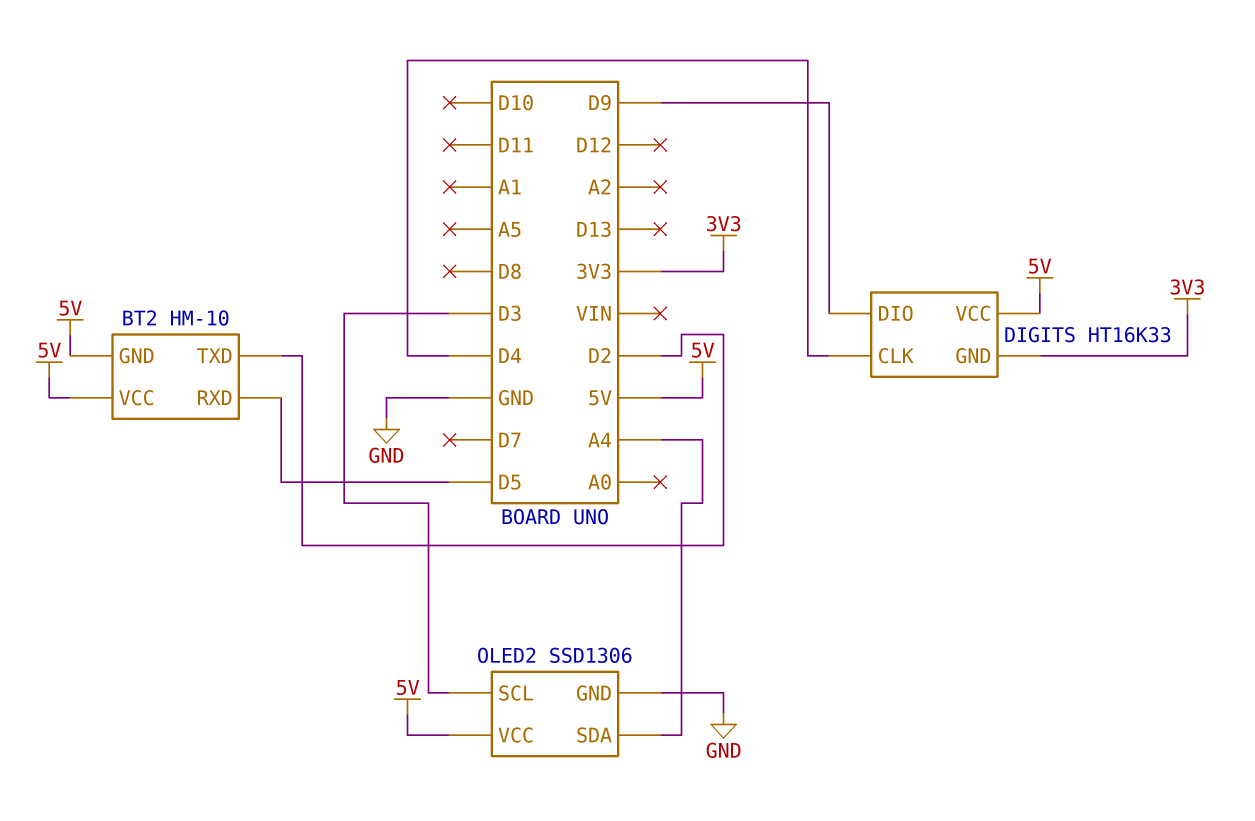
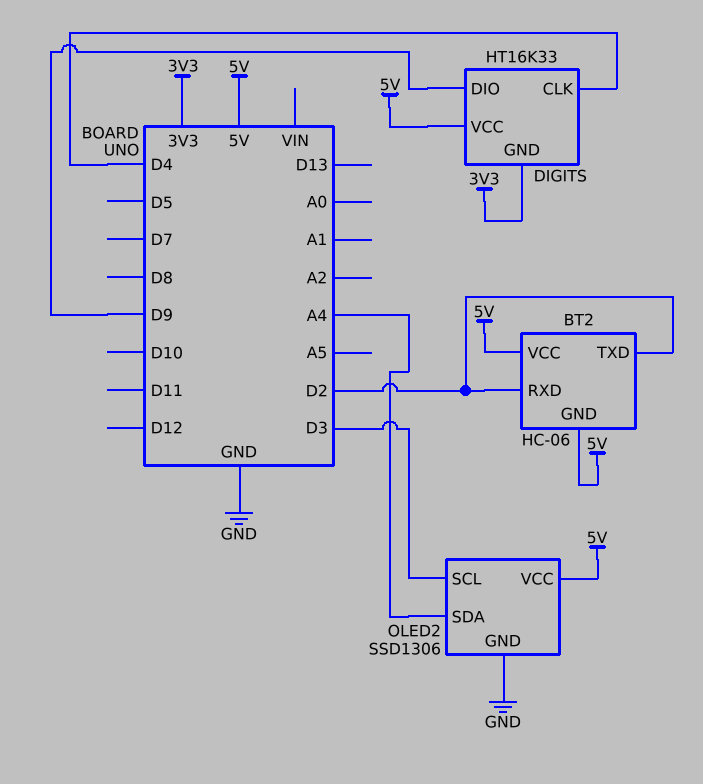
BT2: HM-10 -> HC-06
BT2 pin RXD: D5 -> D2

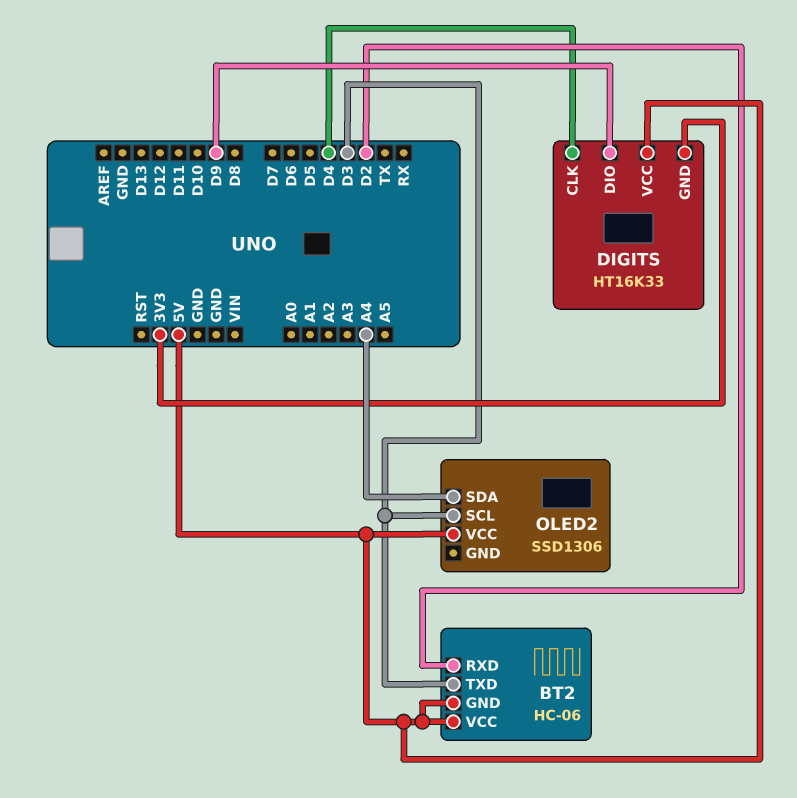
BT2 pin TXD: D2 -> D3
OLED2 pin GND: GND -> none

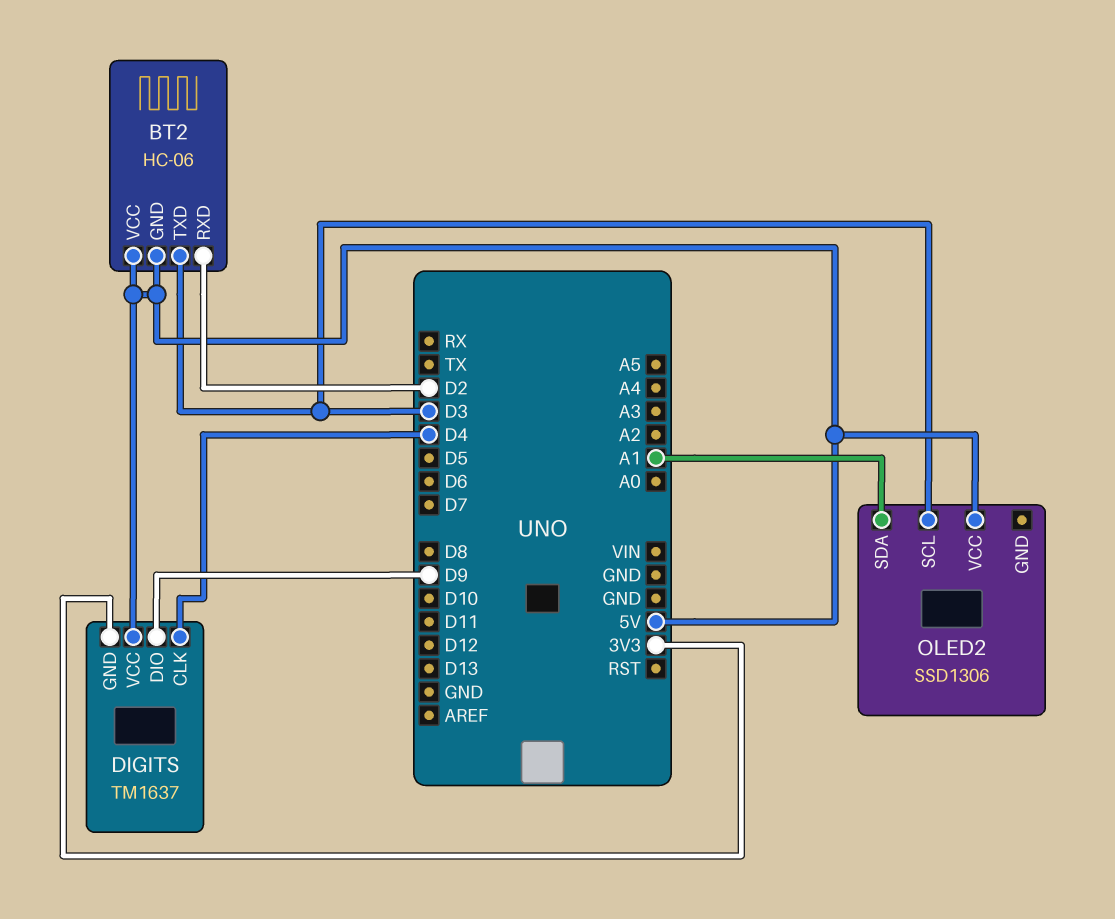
DIGITS: HT16K33 -> TM1637
OLED2 pin SDA: A4 -> A1

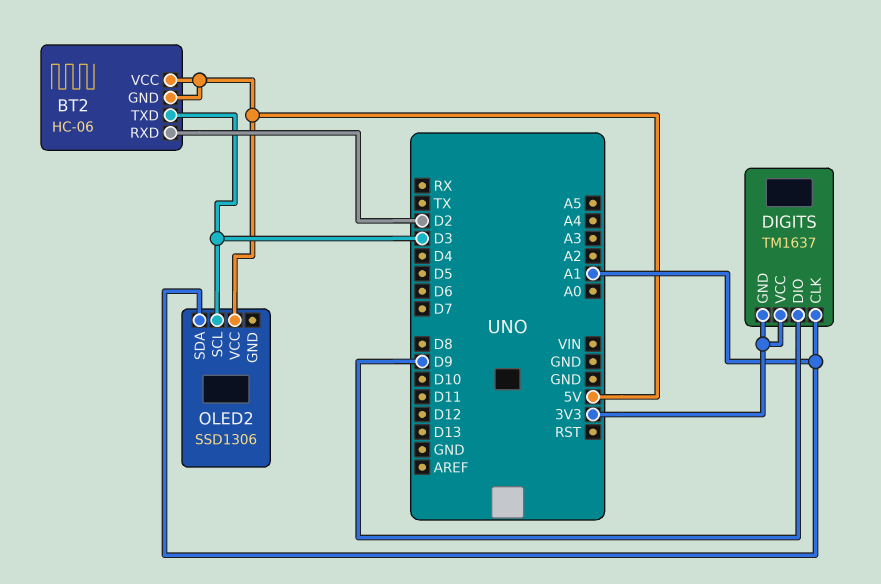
DIGITS pin CLK: D4 -> A1
DIGITS pin VCC: 5V -> 3V3

